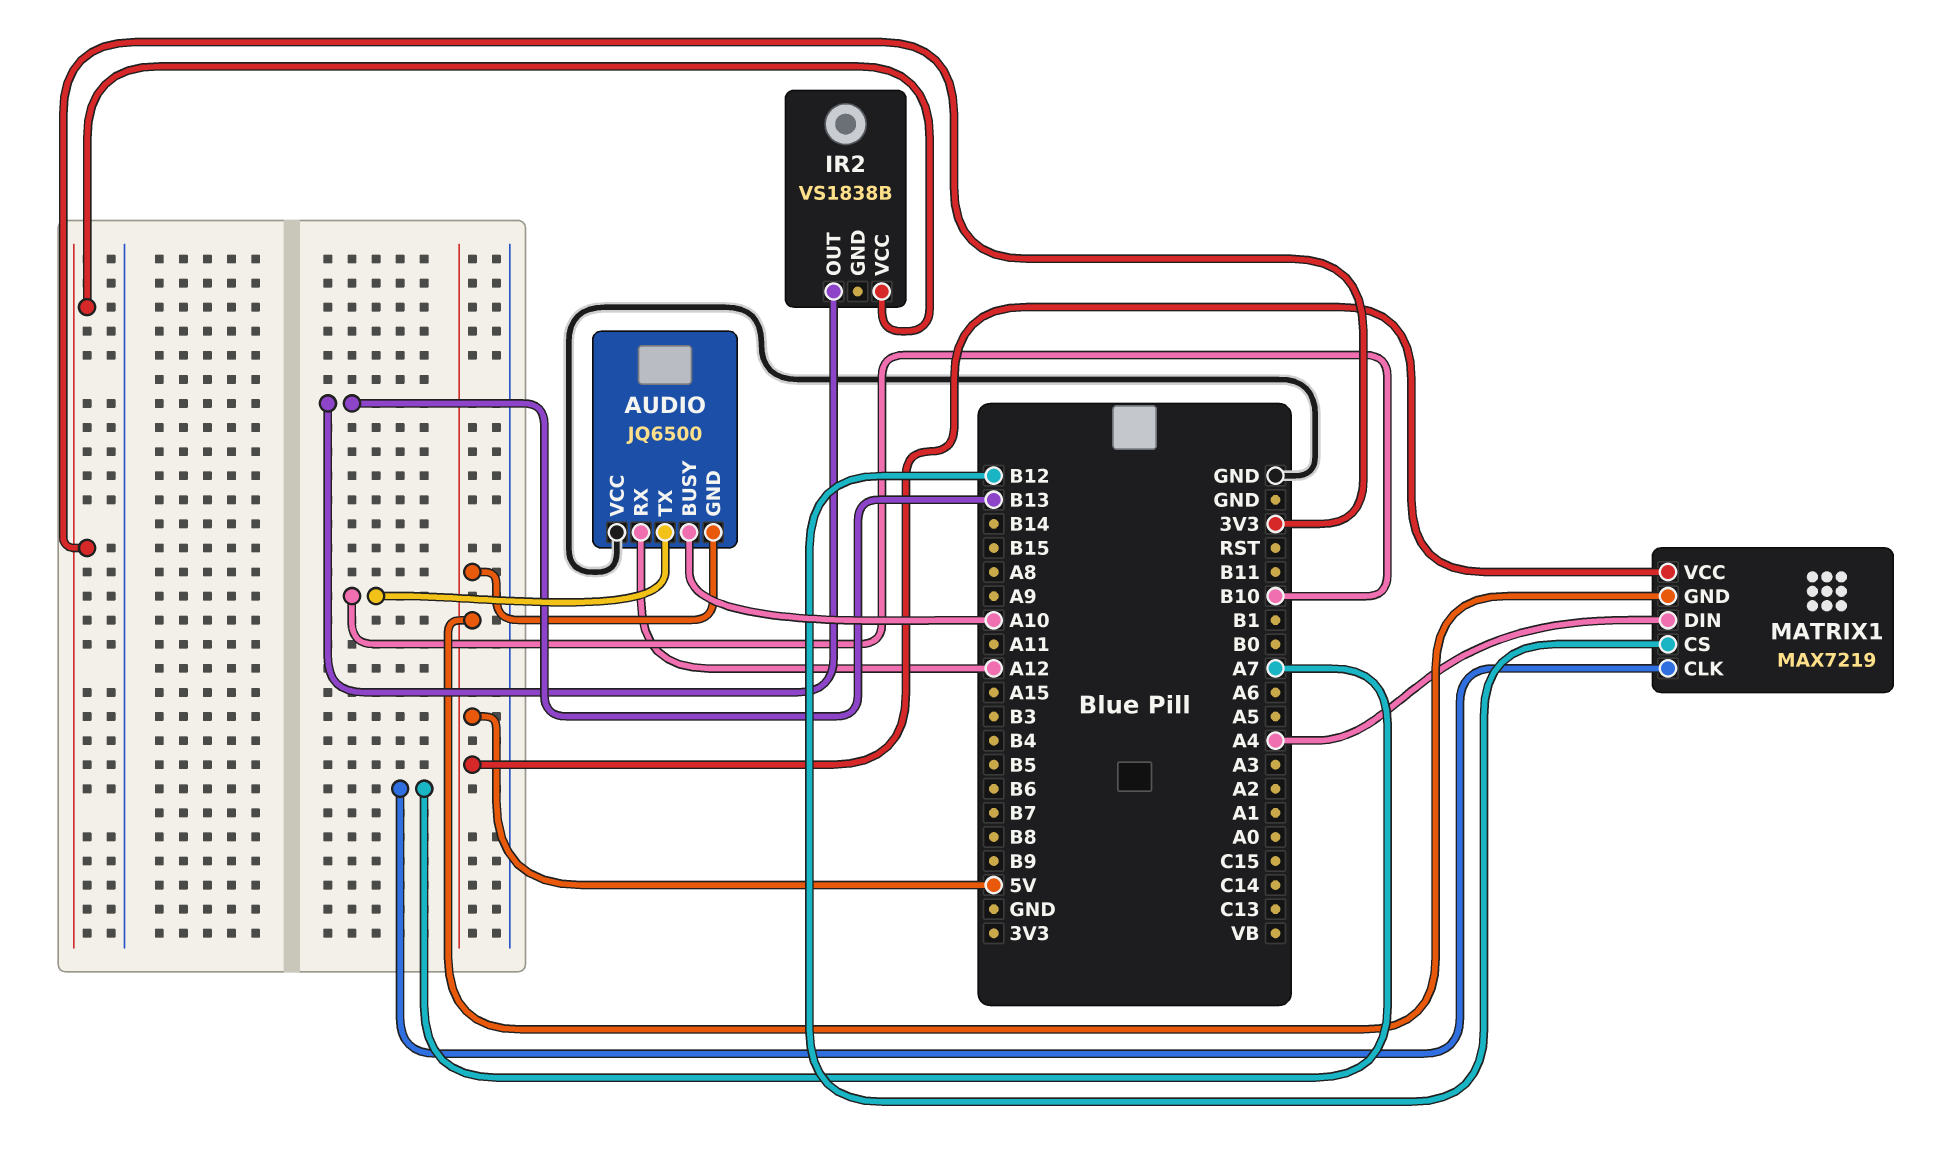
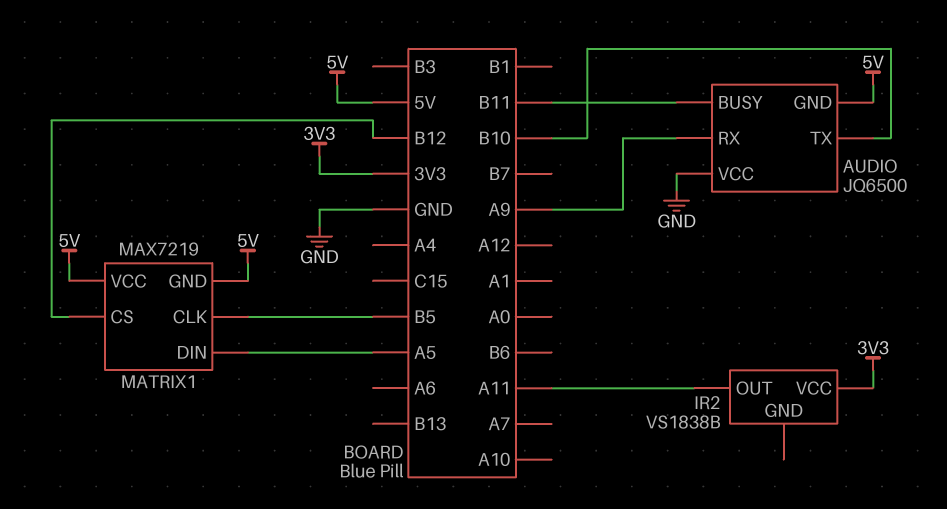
AUDIO pin BUSY: A10 -> B11
AUDIO pin RX: A12 -> A9
IR2 pin OUT: B13 -> A11
MATRIX1 pin CLK: A7 -> B5
MATRIX1 pin DIN: A4 -> A5

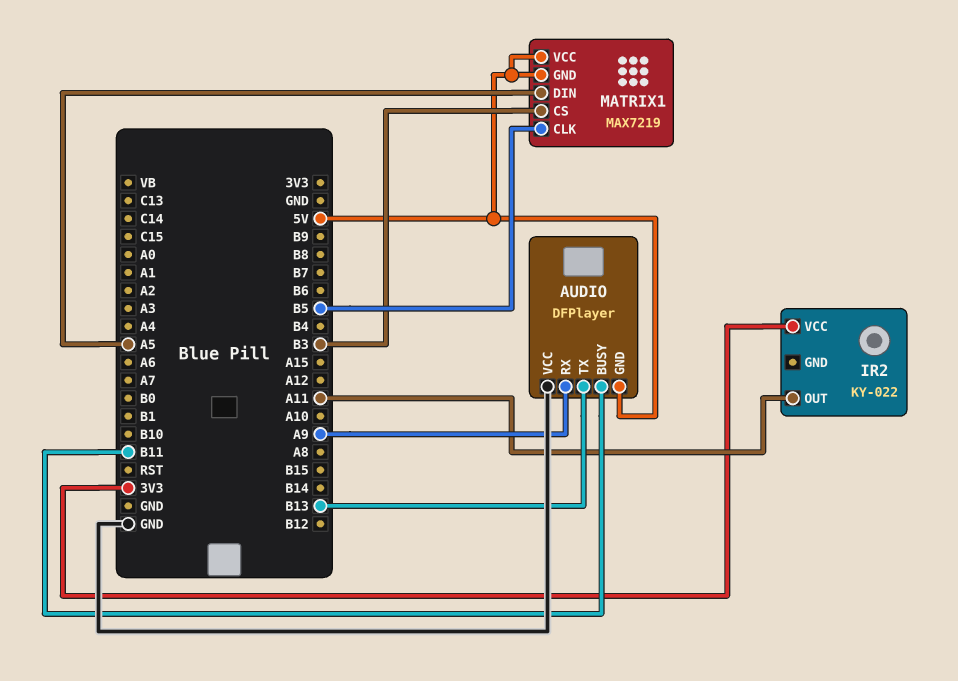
AUDIO: JQ6500 -> DFPlayer
AUDIO pin TX: B10 -> B13
IR2: VS1838B -> KY-022
MATRIX1 pin CS: B12 -> B3

